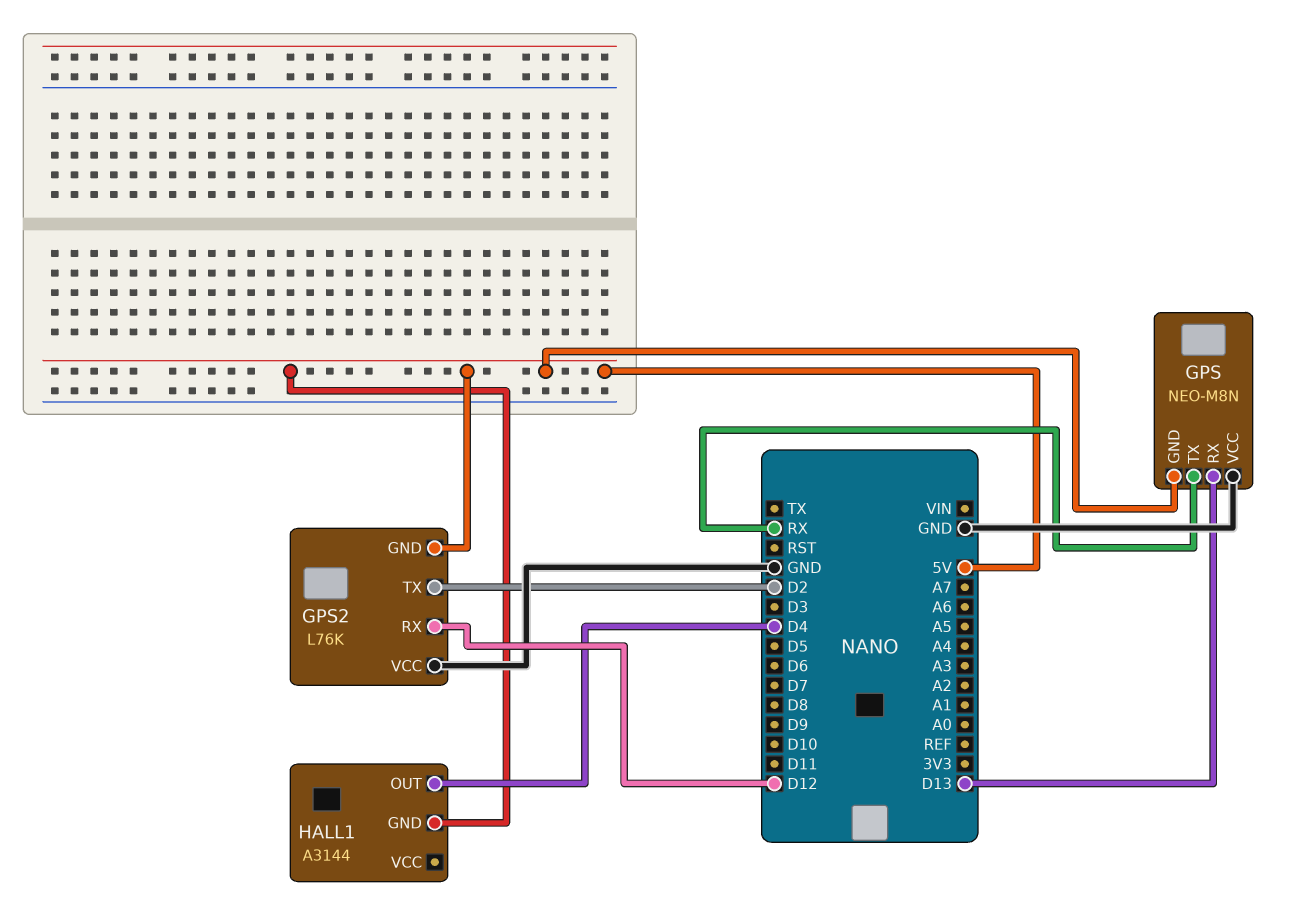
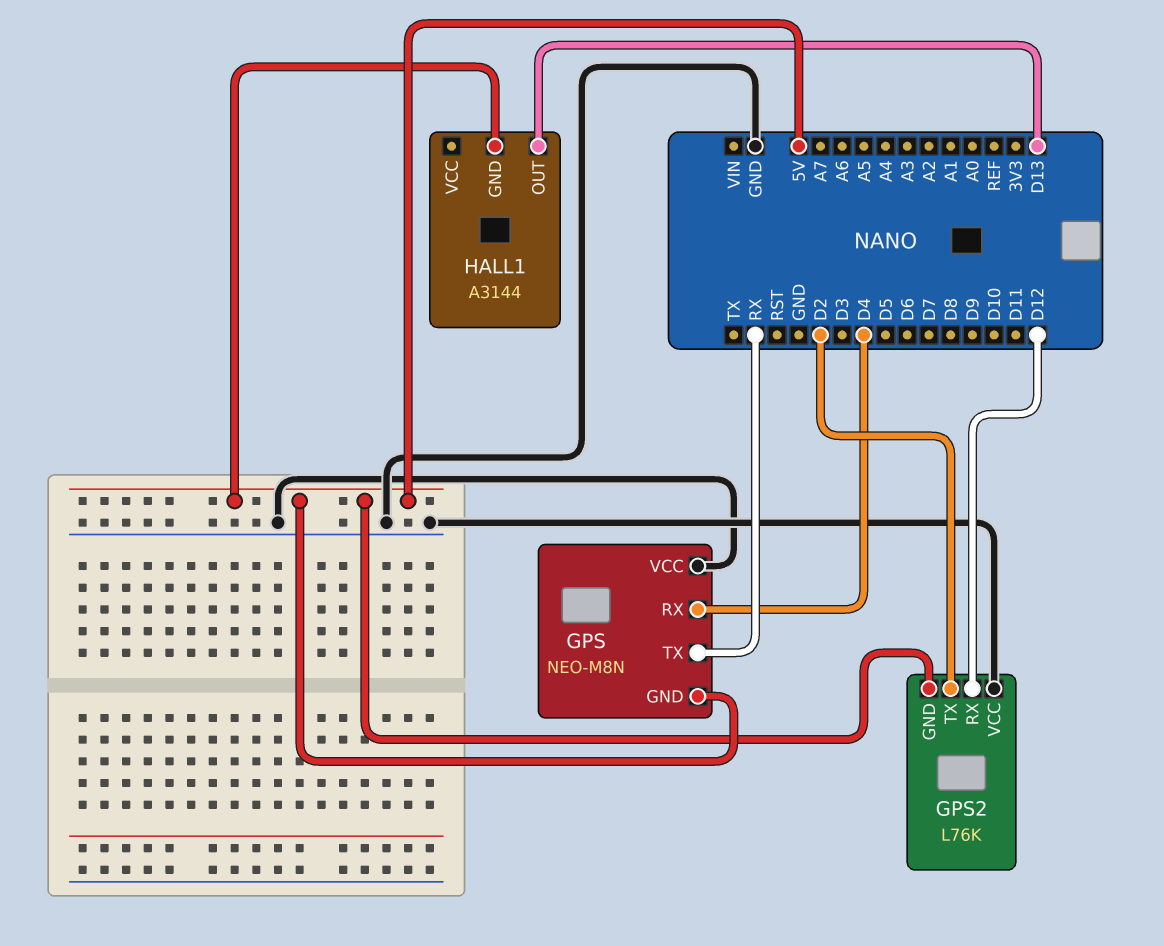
GPS pin RX: D13 -> D4
HALL1 pin OUT: D4 -> D13

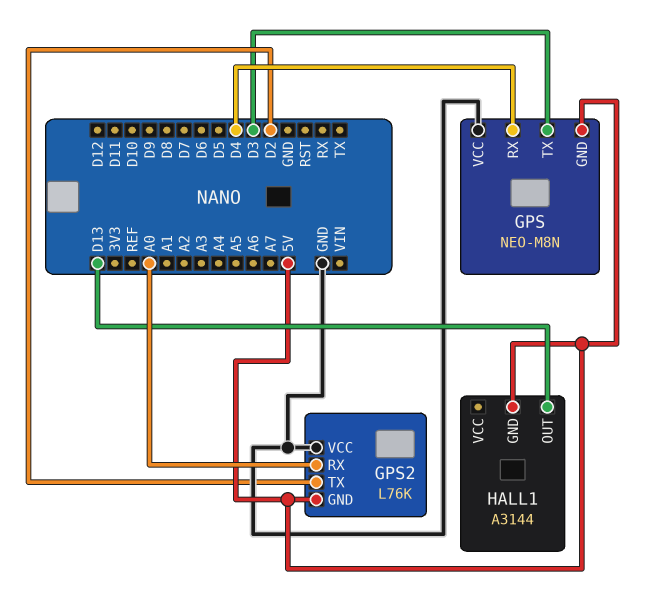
GPS pin TX: RX -> D3
GPS2 pin RX: D12 -> A0

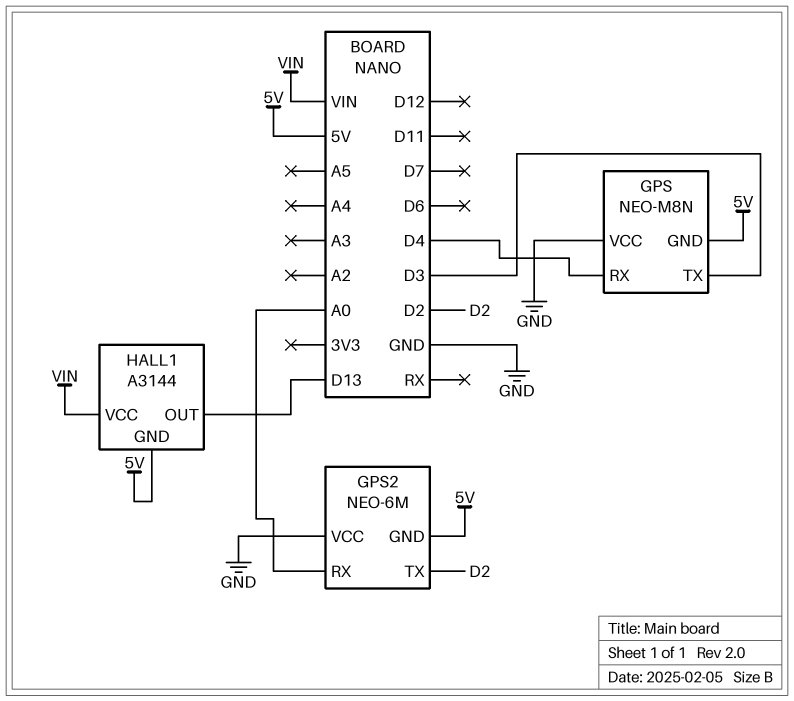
GPS2: L76K -> NEO-6M
HALL1 pin VCC: none -> VIN

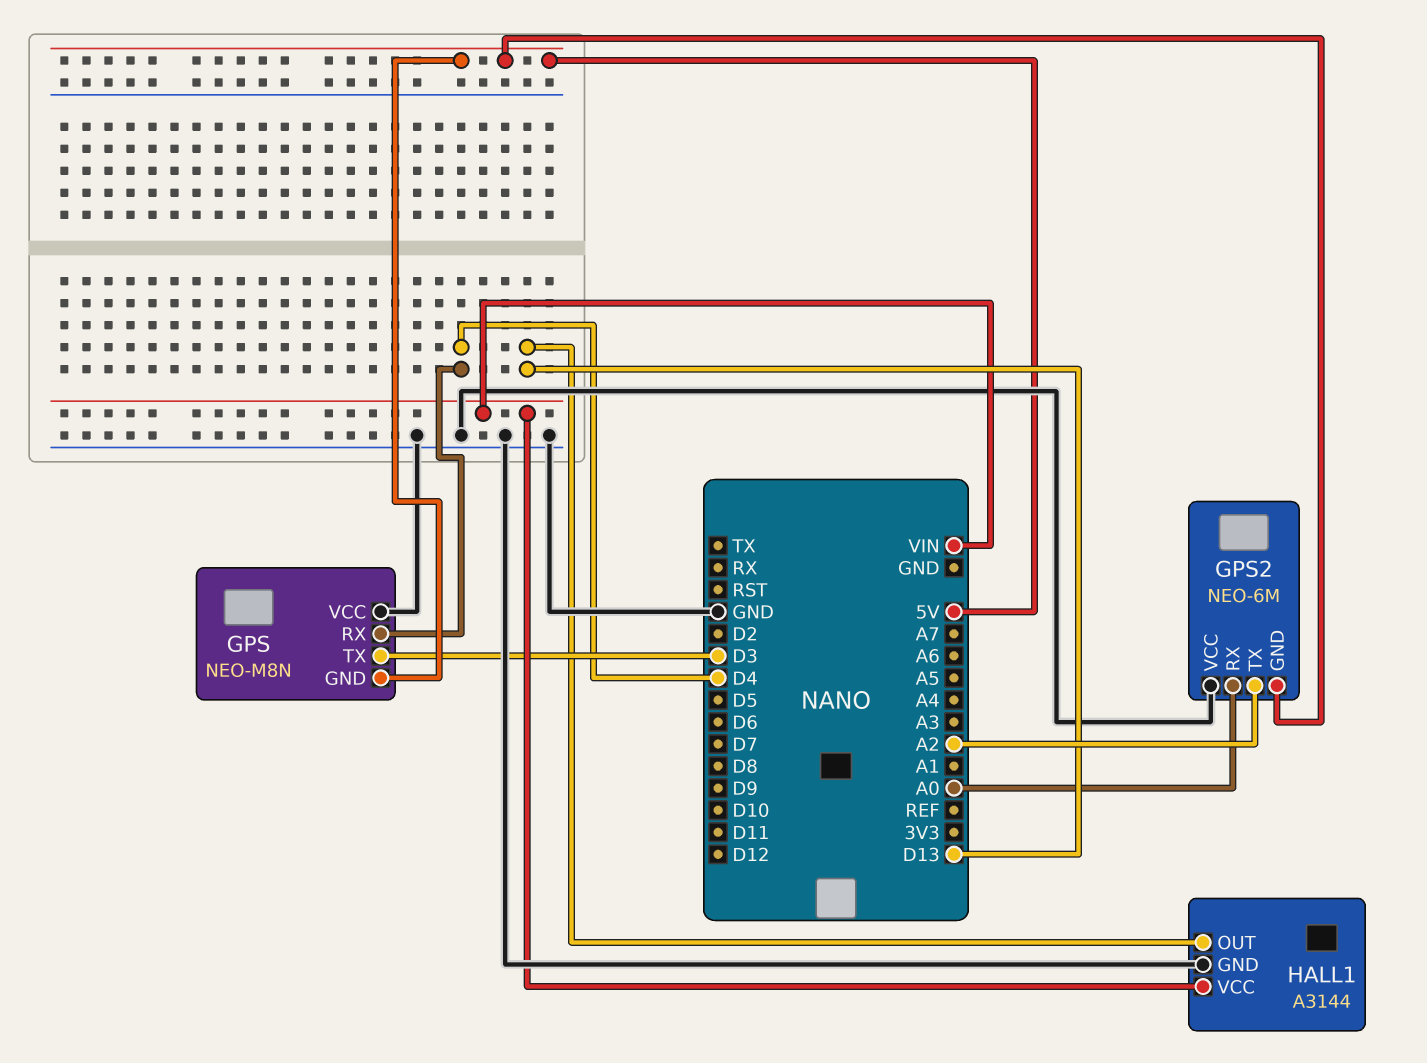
GPS2 pin TX: D2 -> A2
HALL1 pin GND: 5V -> GND

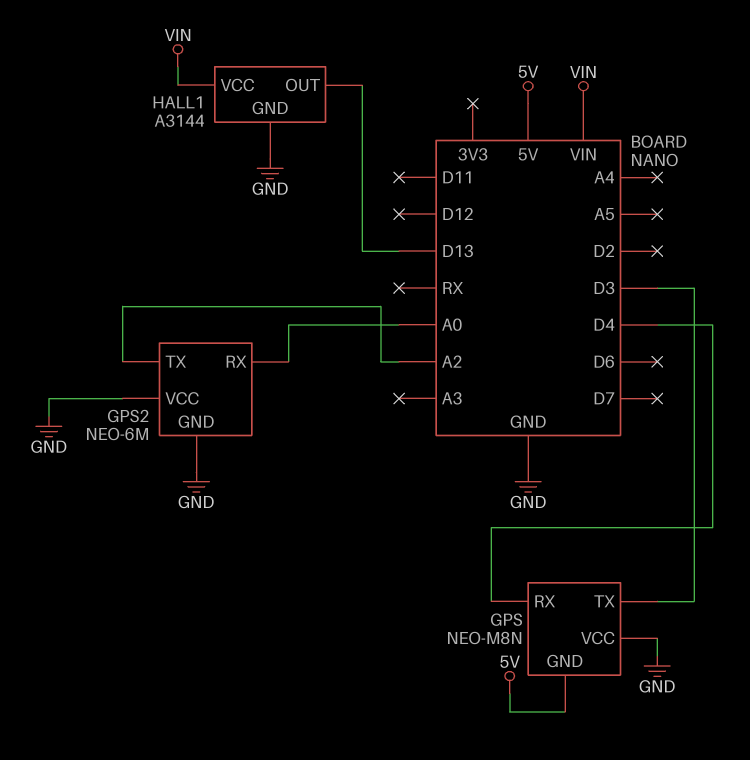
GPS2 pin GND: 5V -> GND

